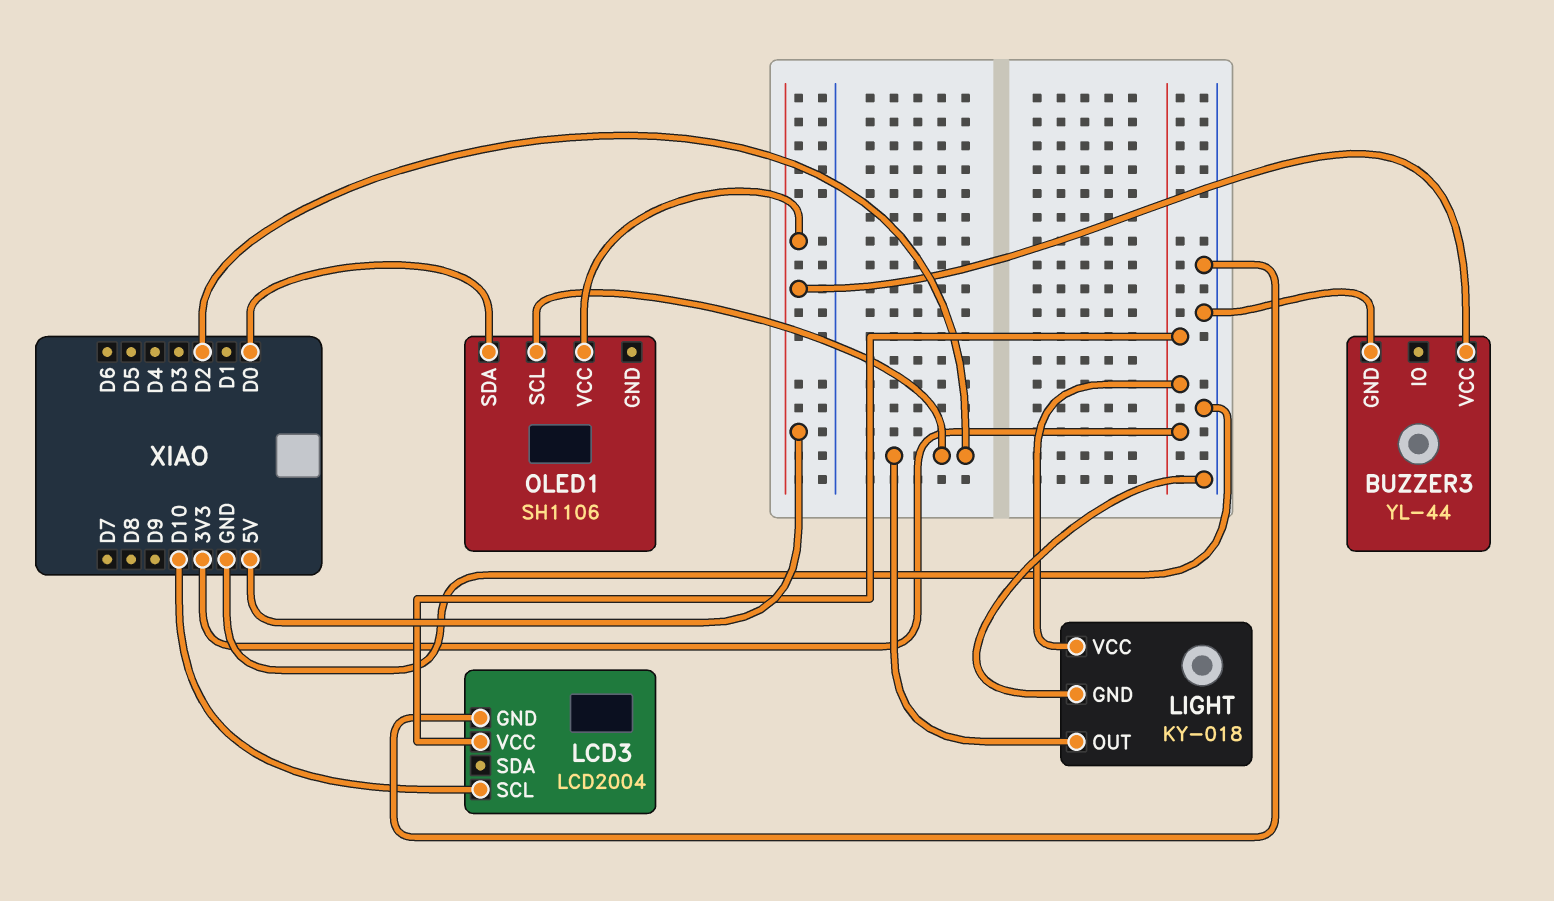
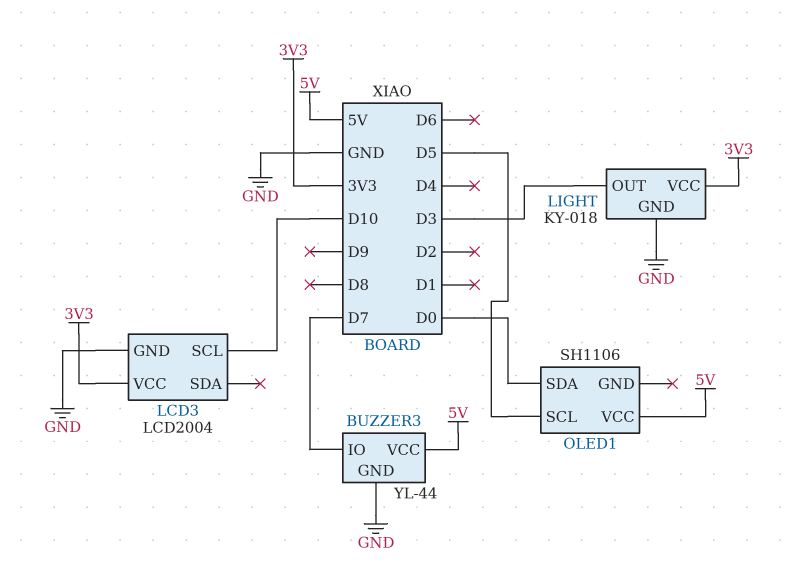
BUZZER3 pin IO: none -> D7
LIGHT pin OUT: D2 -> D3
OLED1 pin SCL: D2 -> D5

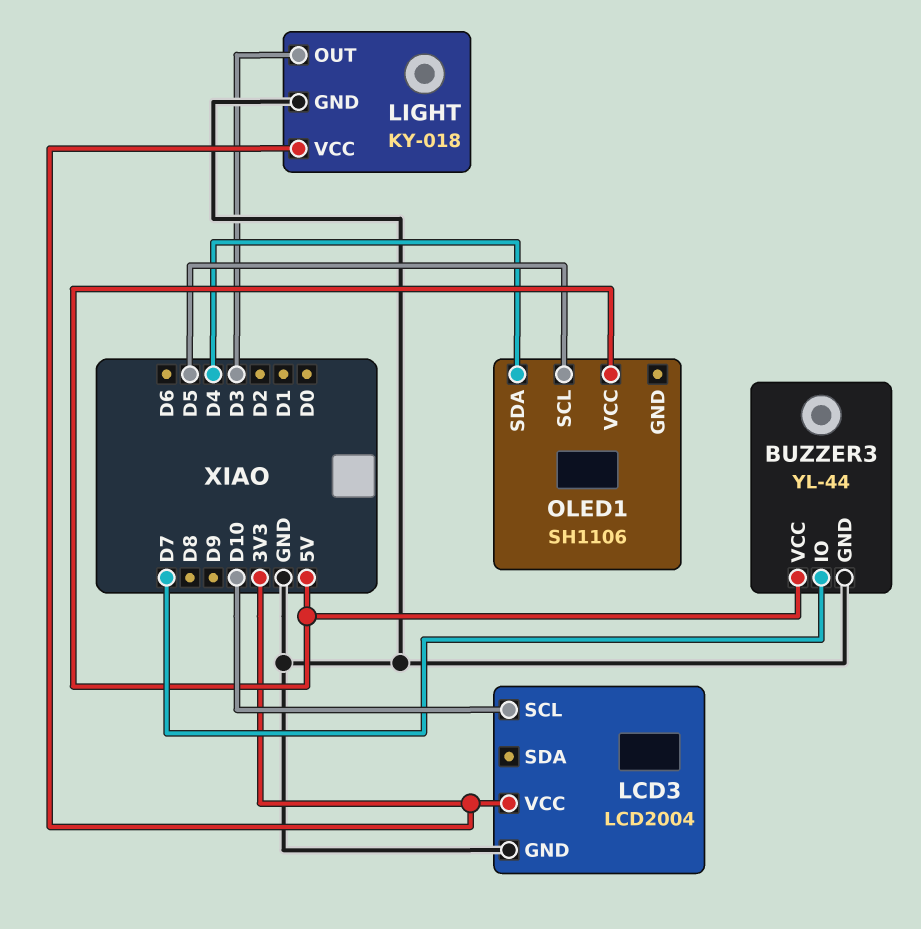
OLED1 pin SDA: D0 -> D4

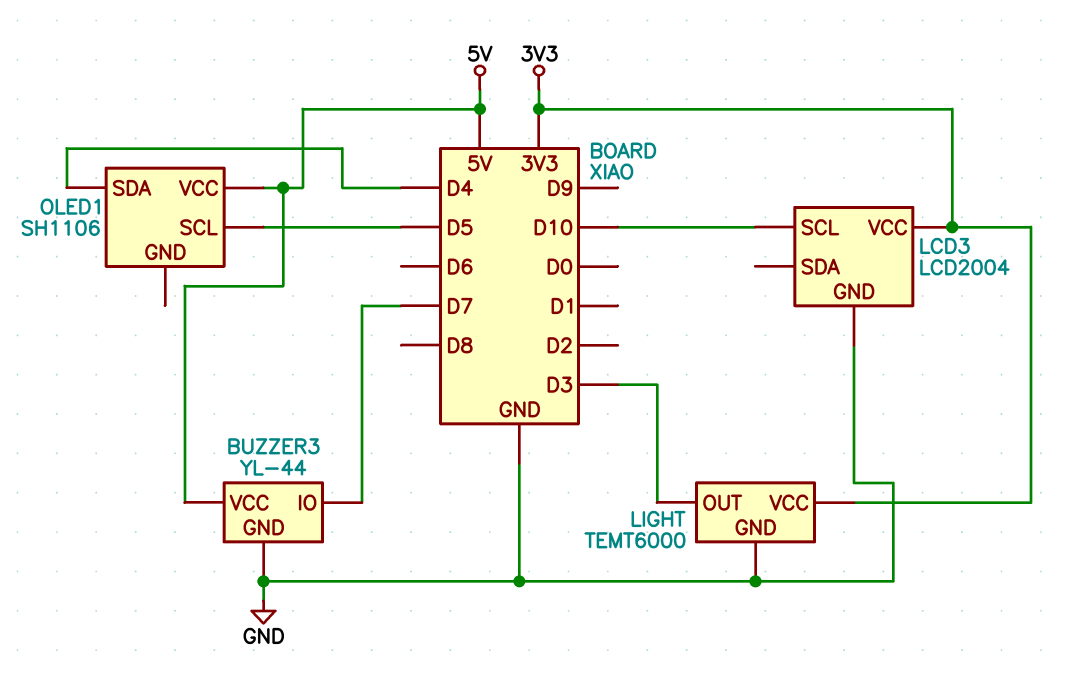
LIGHT: KY-018 -> TEMT6000

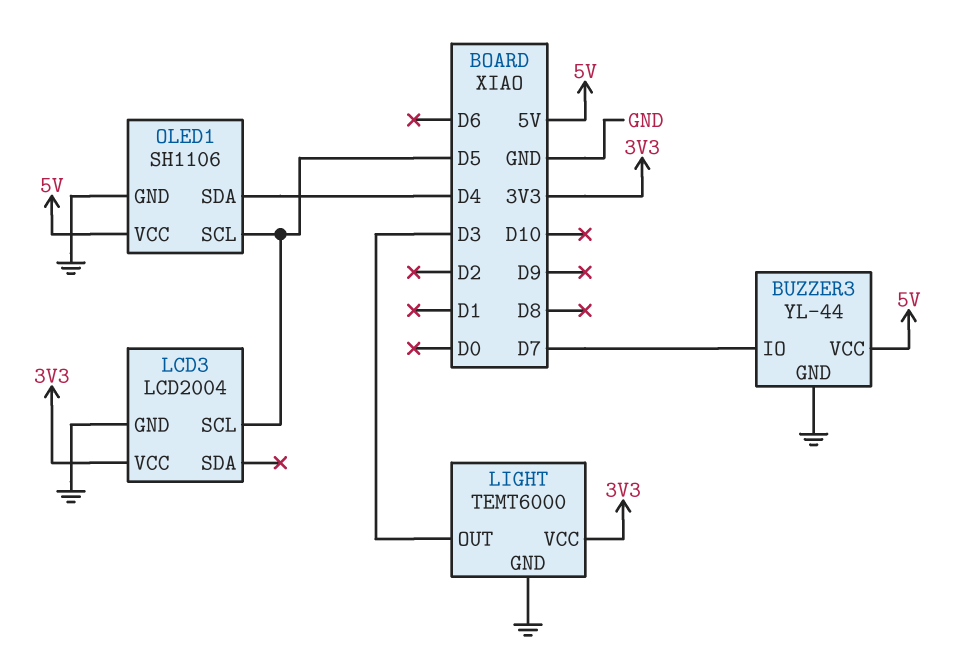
LCD3 pin SCL: D10 -> D5
OLED1 pin GND: none -> GND

